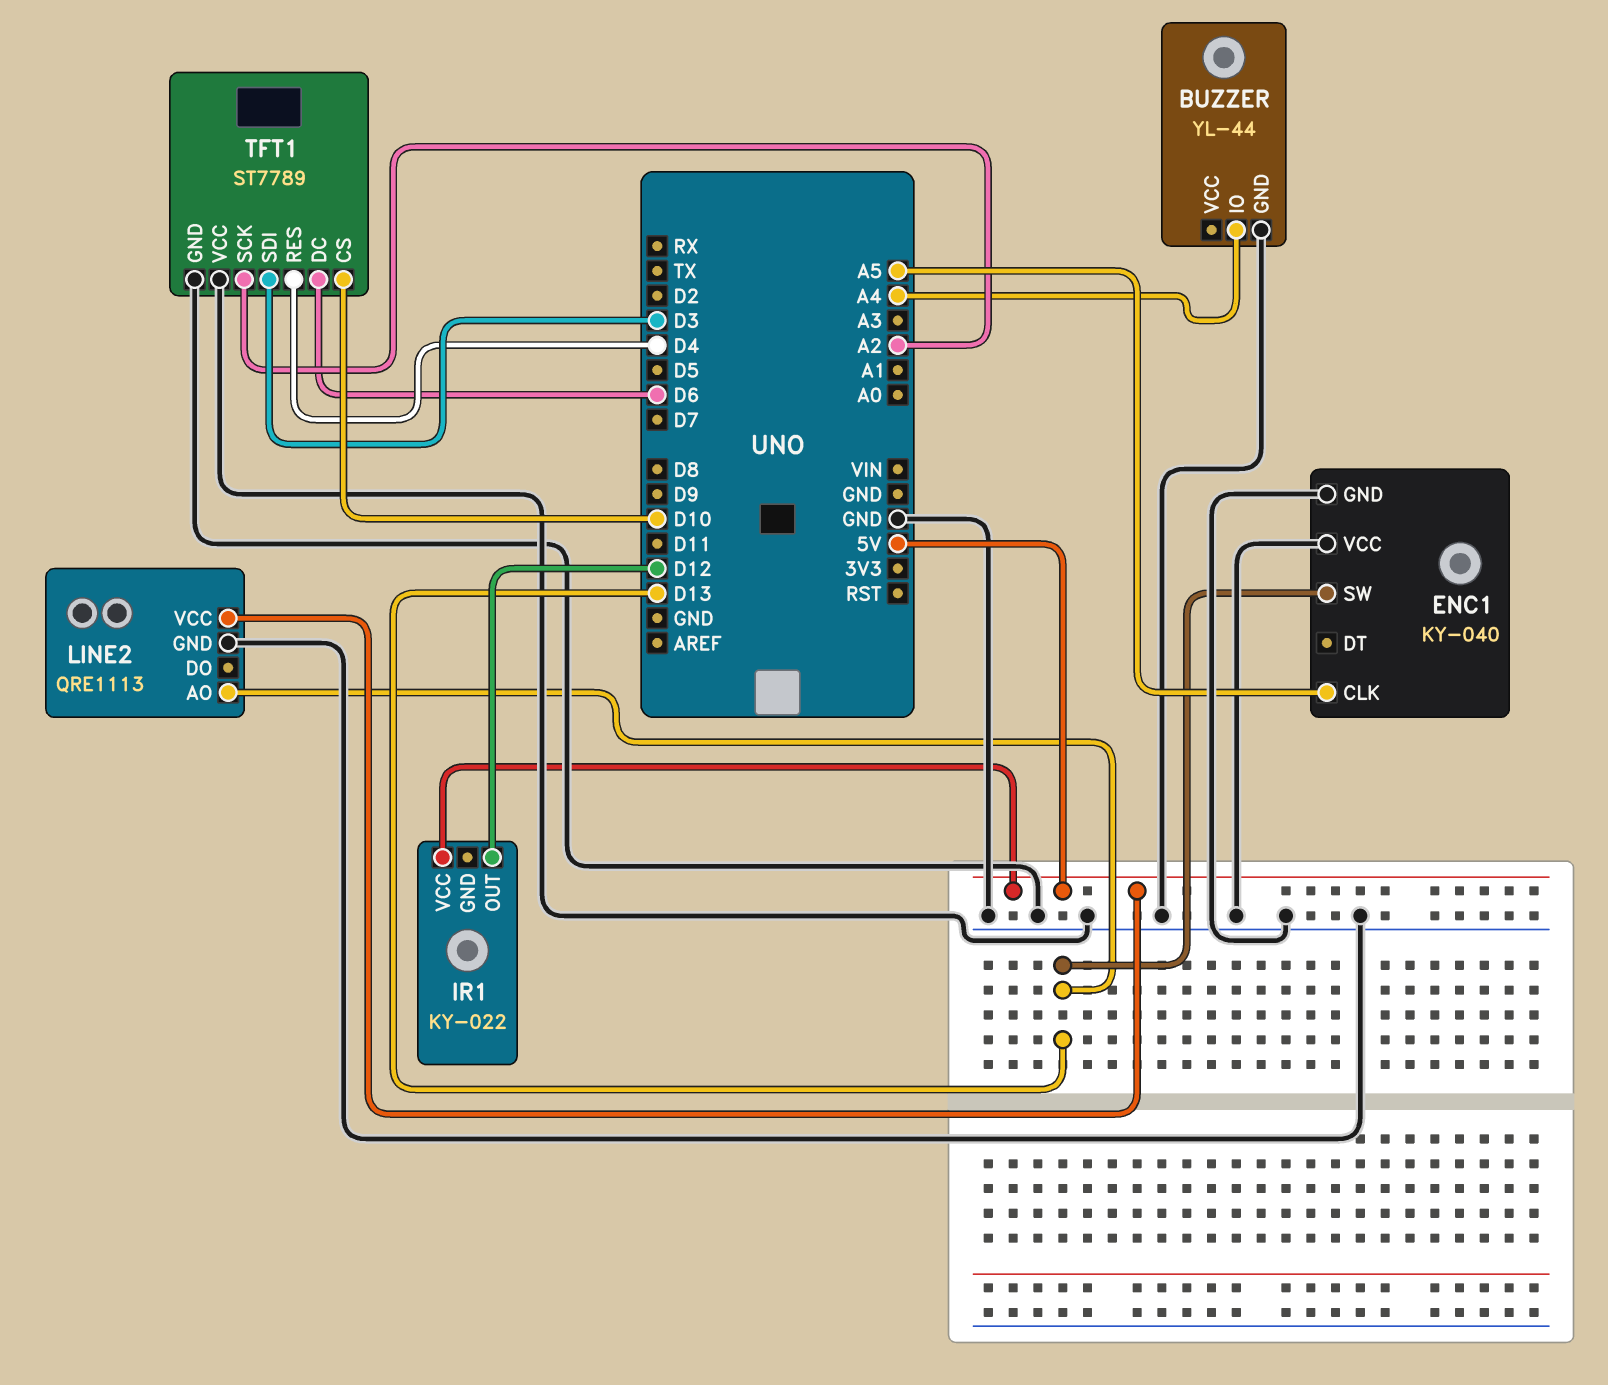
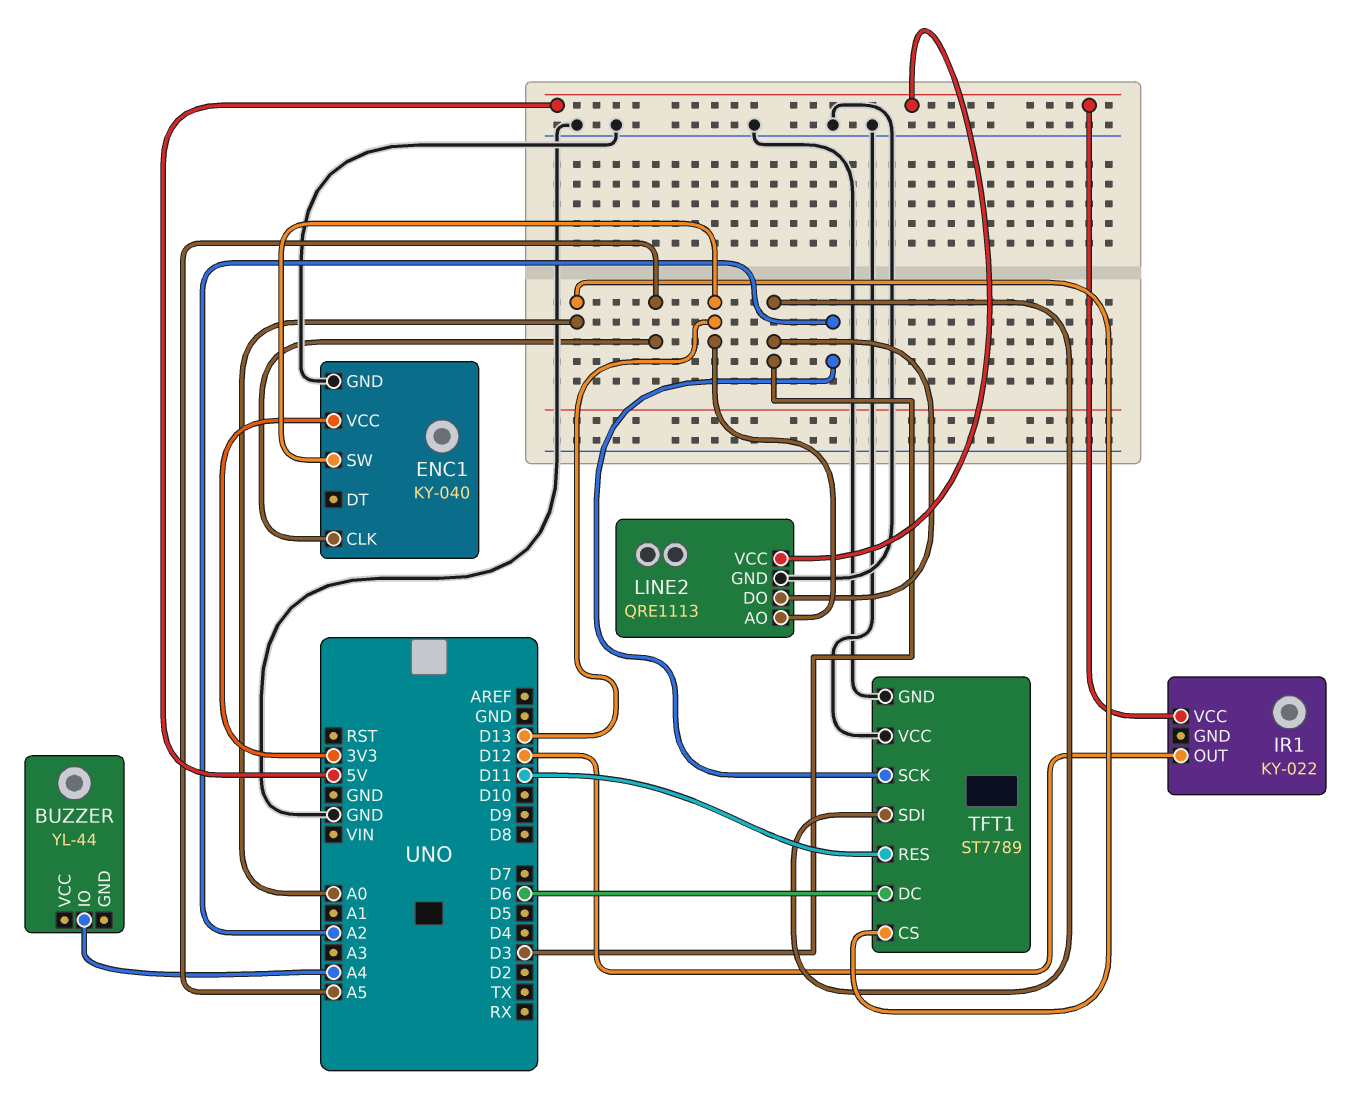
BUZZER pin GND: GND -> none
ENC1 pin VCC: GND -> 3V3
LINE2 pin DO: none -> D3
TFT1 pin CS: D10 -> A0
TFT1 pin RES: D4 -> D11

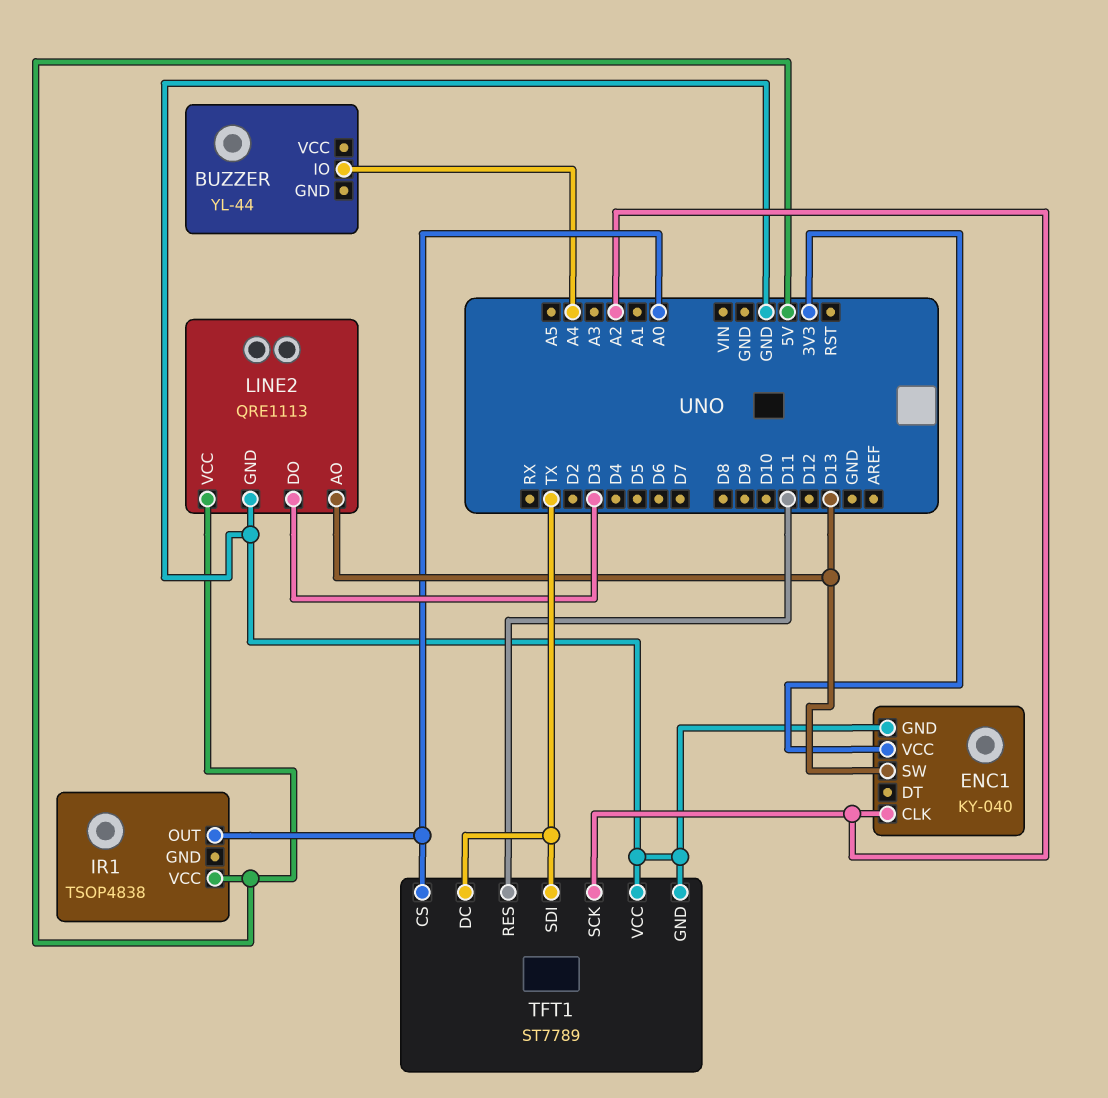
ENC1 pin CLK: A5 -> A2
IR1: KY-022 -> TSOP4838
IR1 pin OUT: D12 -> A0
TFT1 pin DC: D6 -> TX
TFT1 pin SDI: D3 -> TX

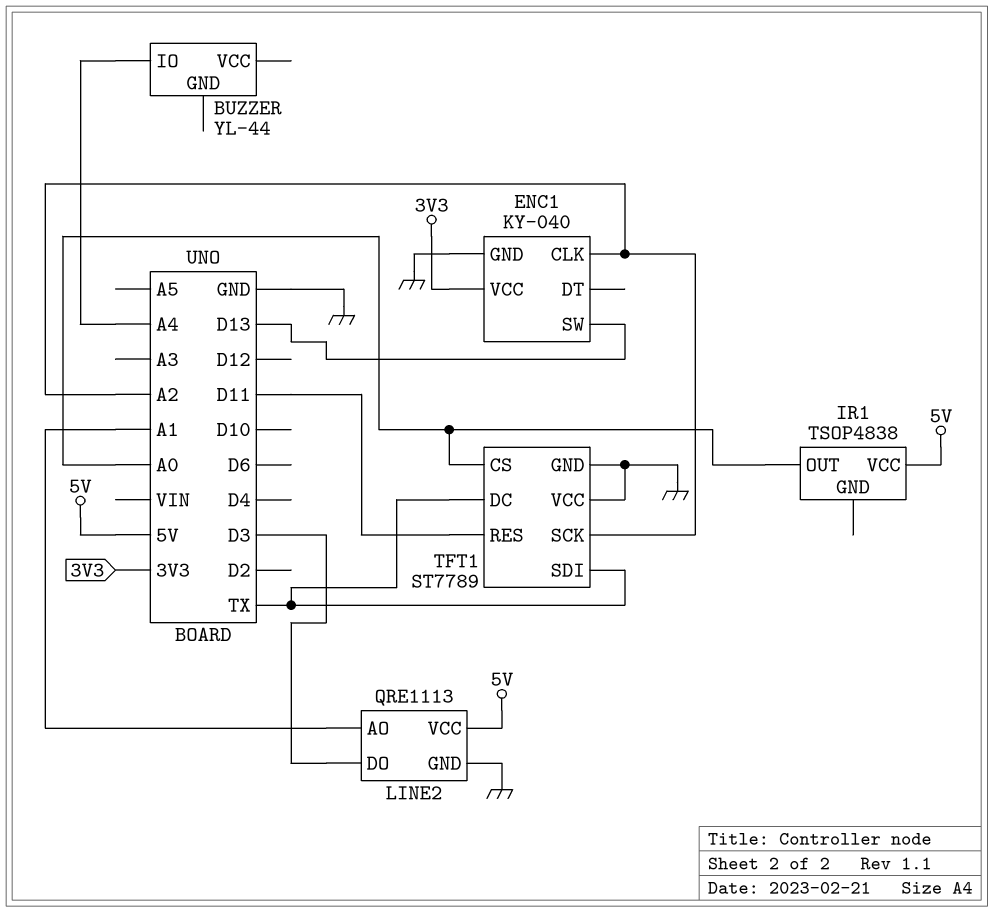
LINE2 pin AO: D13 -> A1

